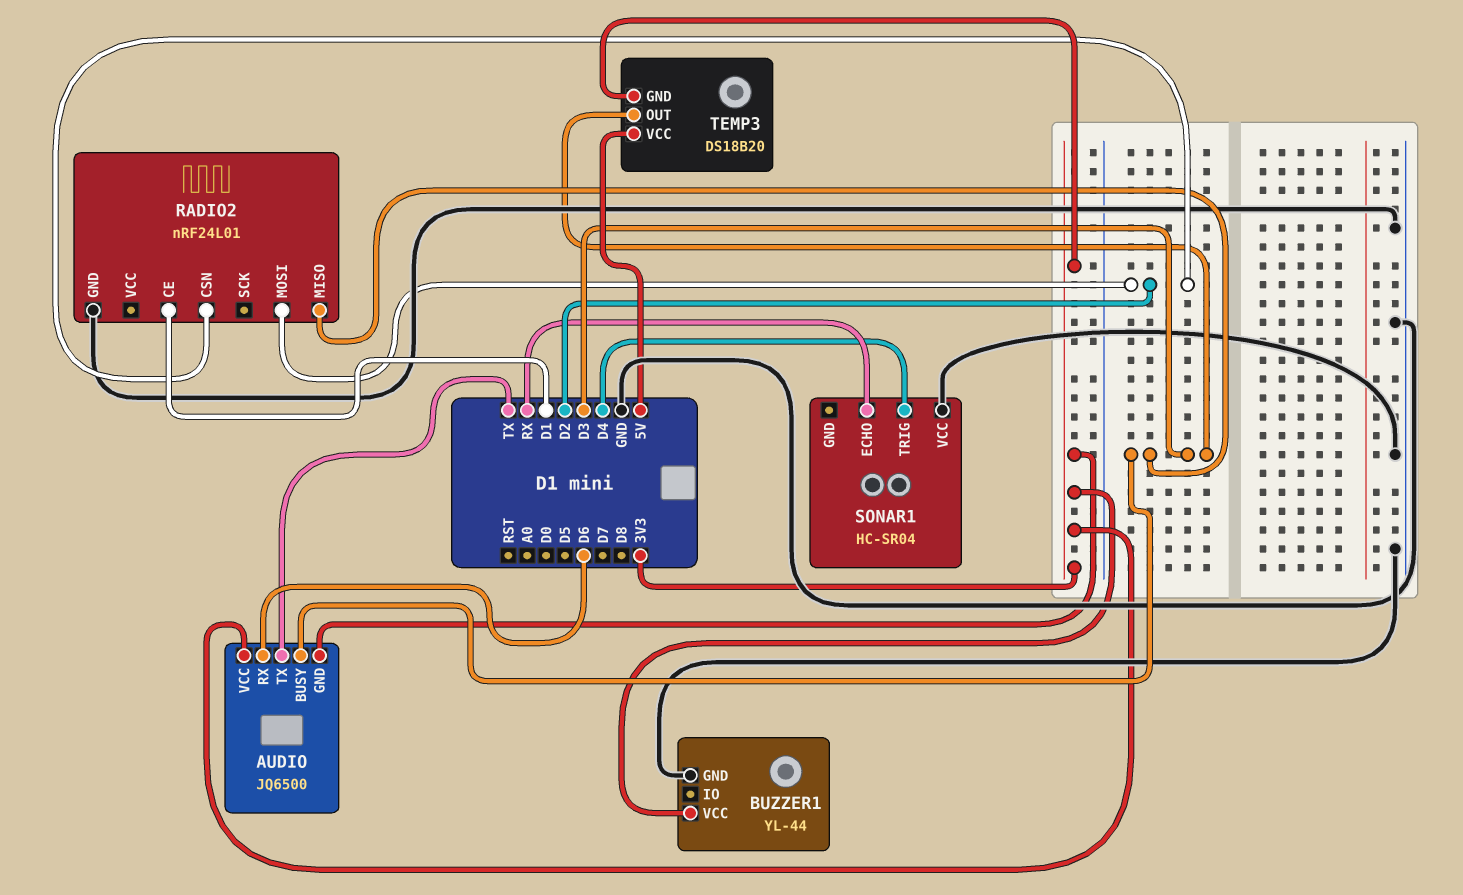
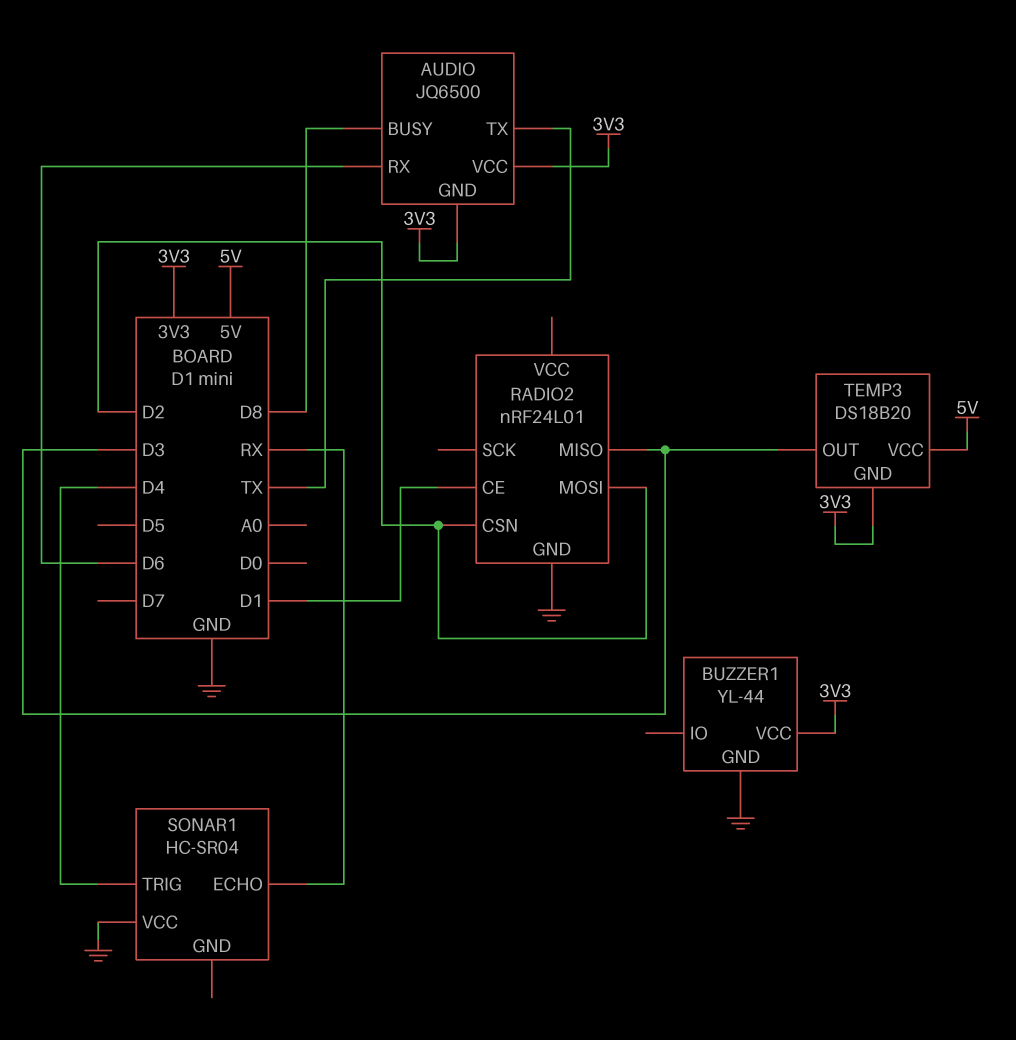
AUDIO pin BUSY: D3 -> D8

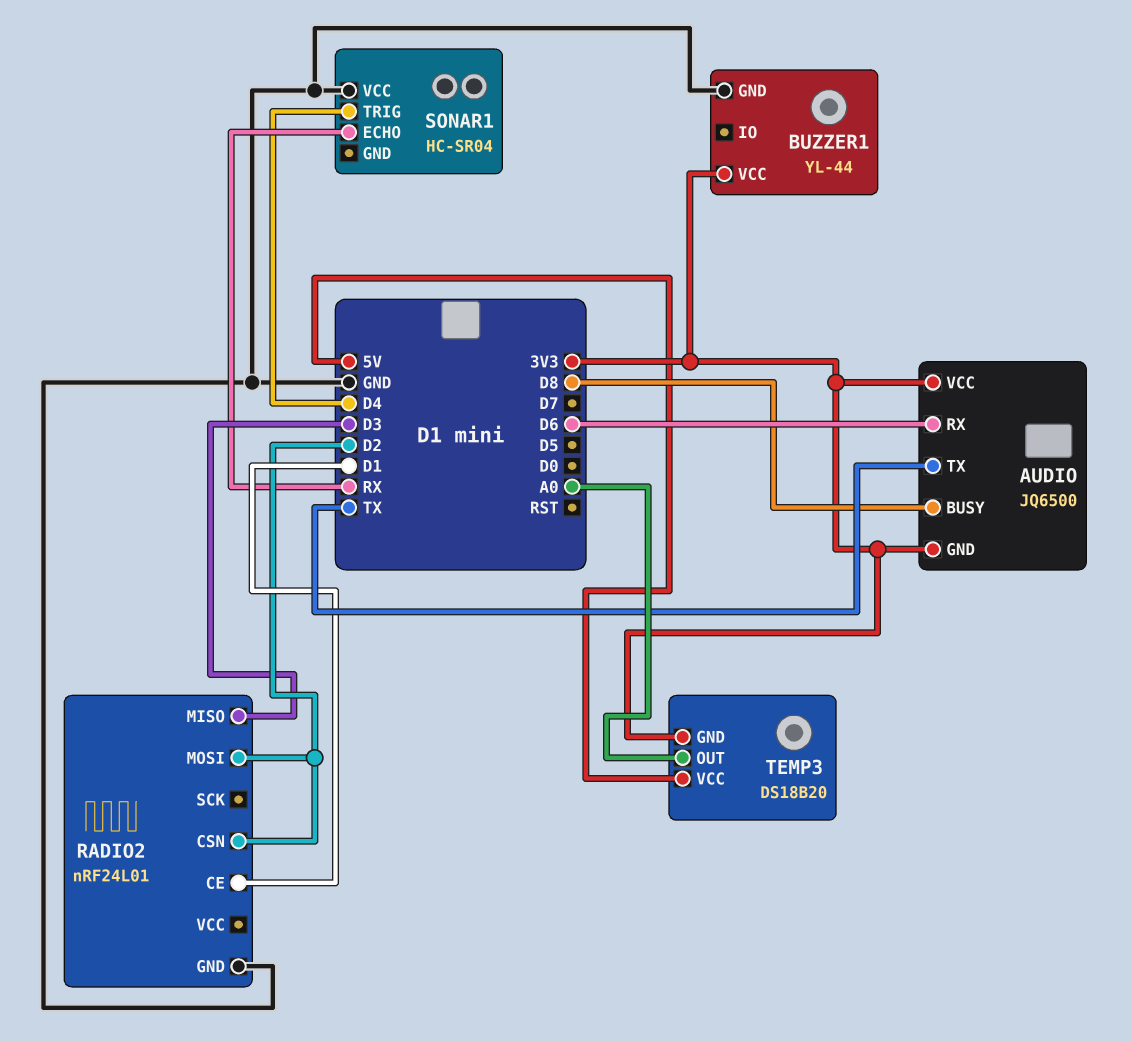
TEMP3 pin OUT: D3 -> A0

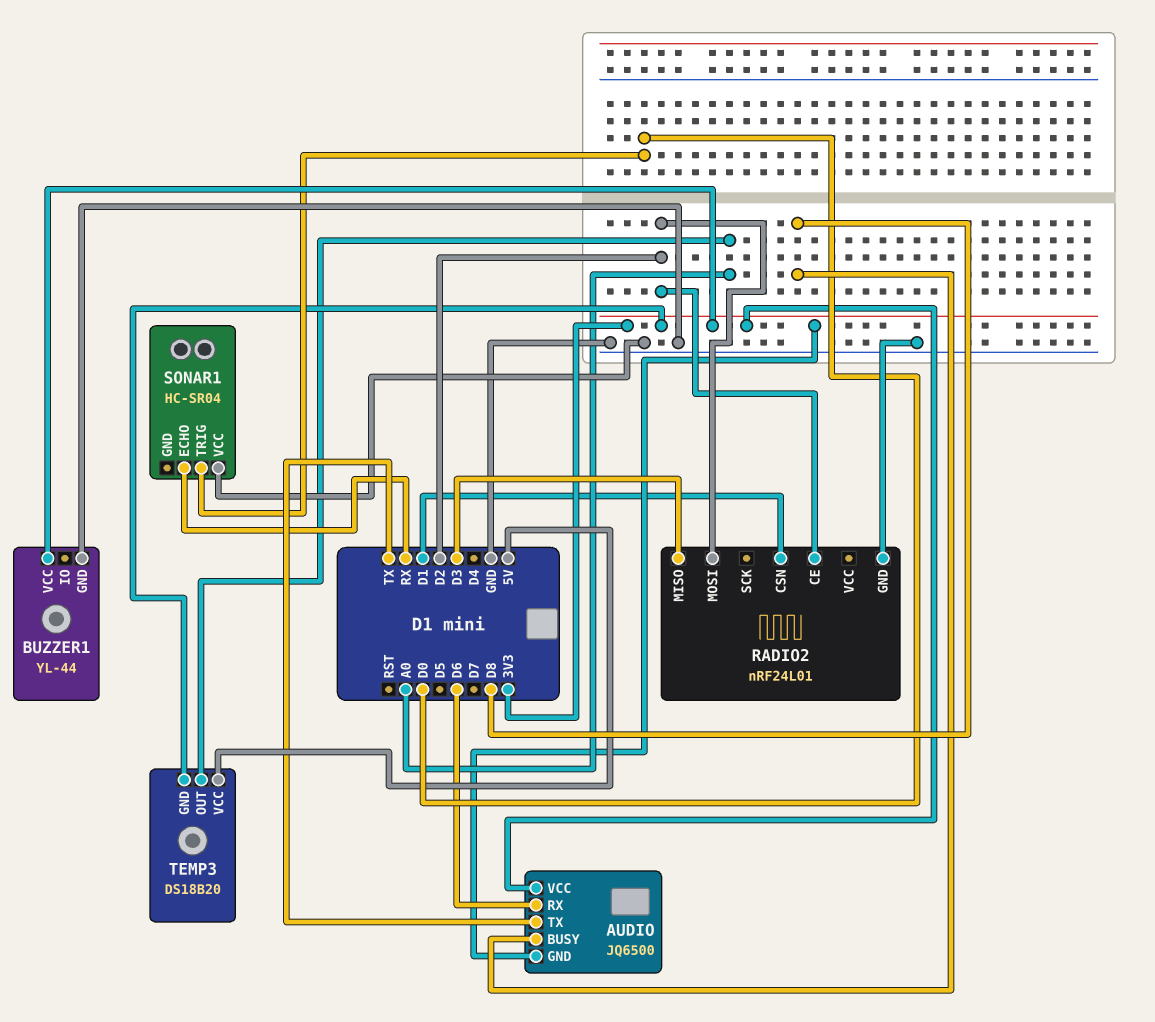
RADIO2 pin CE: D1 -> D2
RADIO2 pin CSN: D2 -> D1
SONAR1 pin TRIG: D4 -> D0

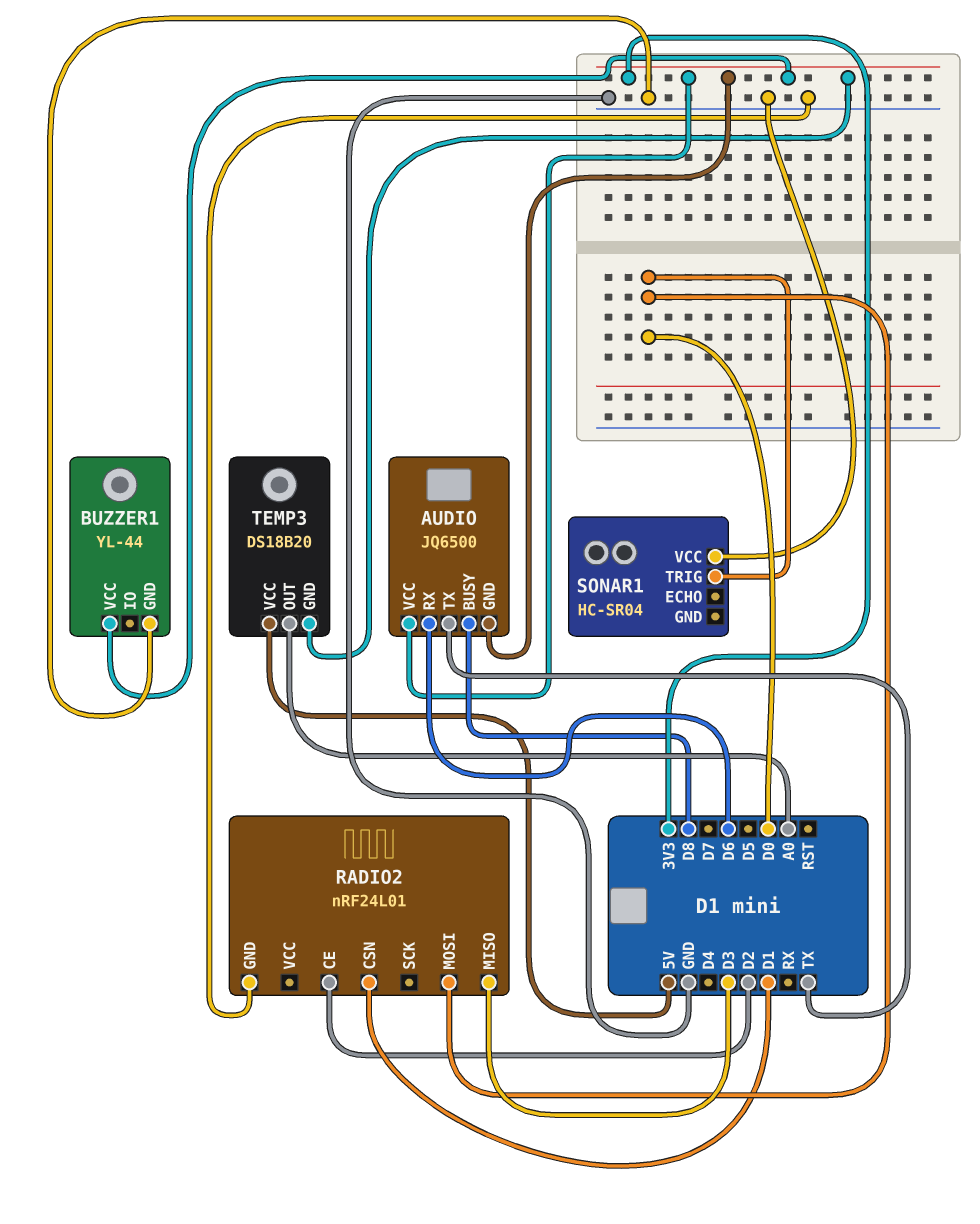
RADIO2 pin MOSI: D2 -> D0
SONAR1 pin ECHO: RX -> none

